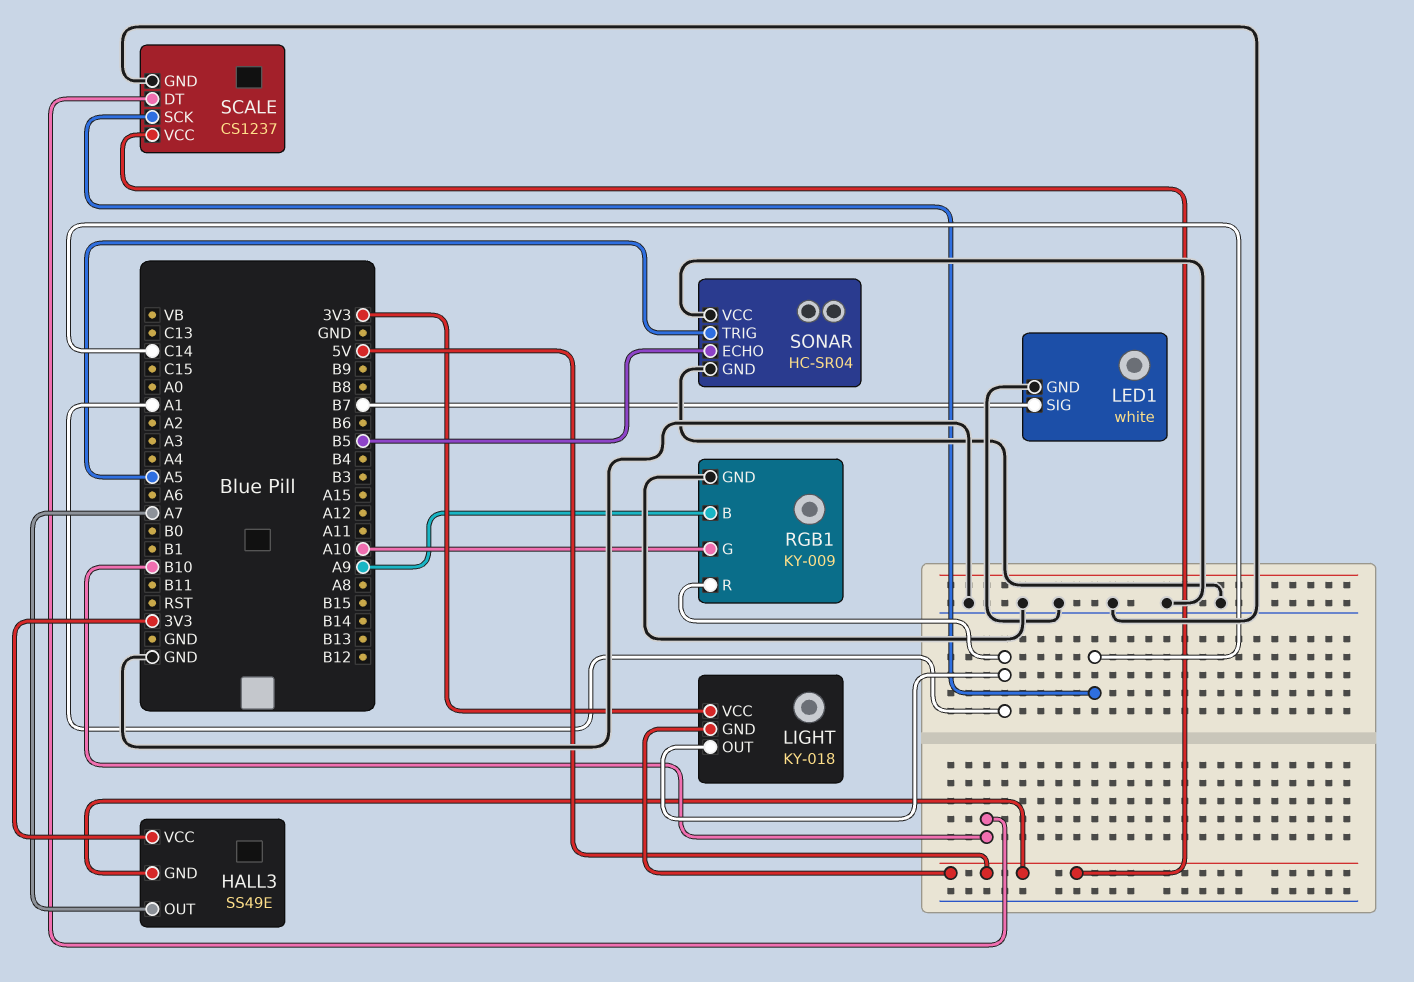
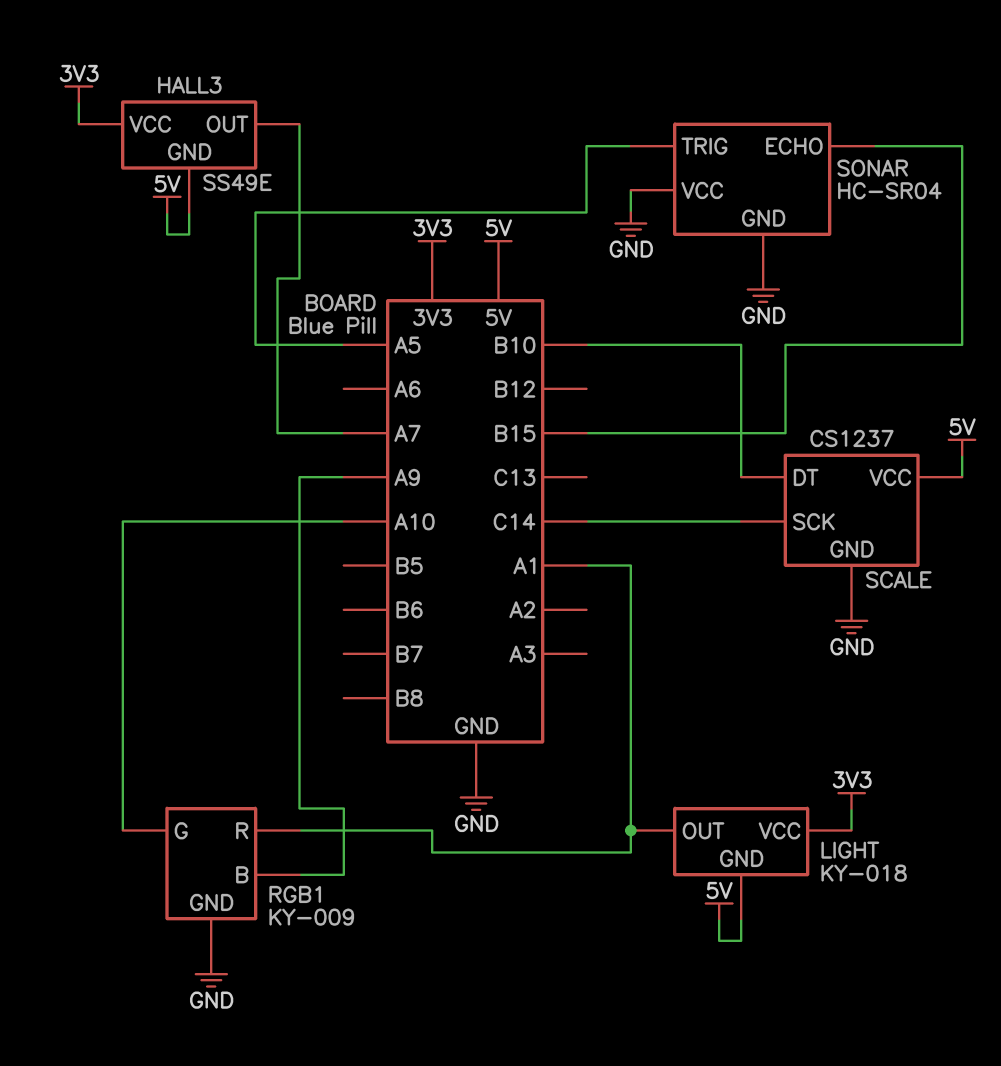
LED1: white -> none
LED1 pin GND: GND -> none
LED1 pin SIG: B7 -> none
SONAR pin ECHO: B5 -> B15

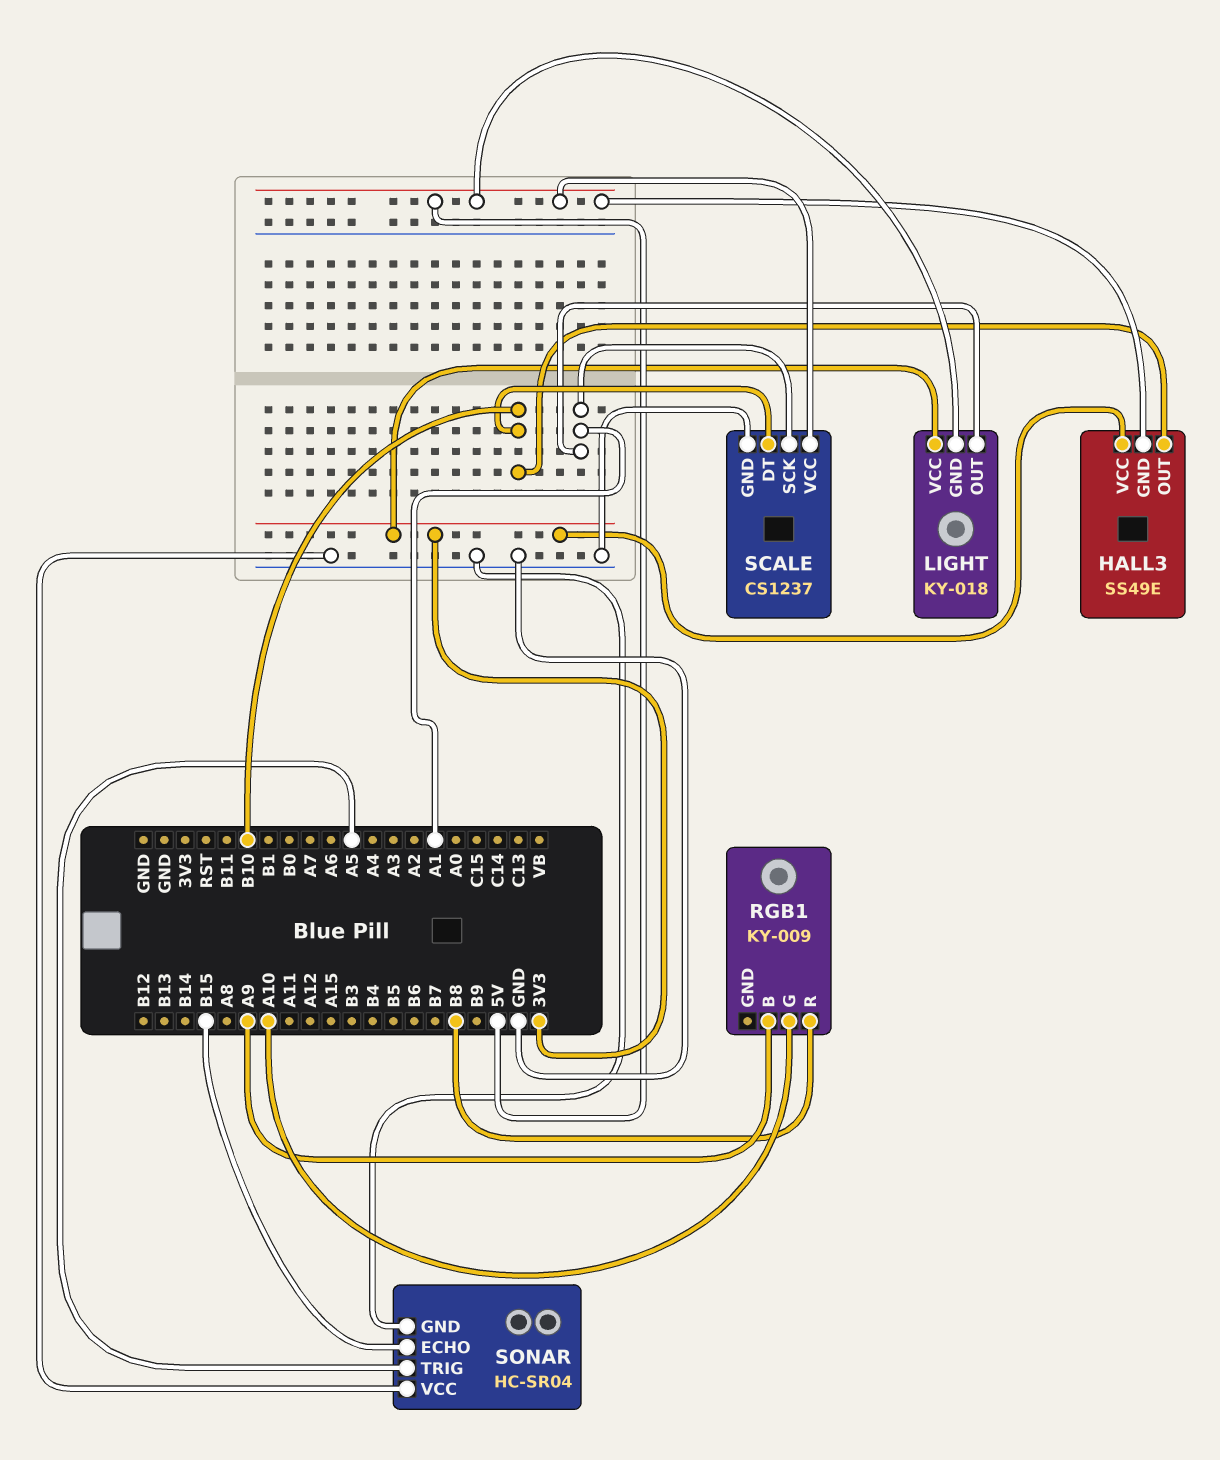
HALL3 pin OUT: A7 -> B10
RGB1 pin GND: GND -> none
RGB1 pin R: A1 -> B8
SCALE pin SCK: C14 -> A1

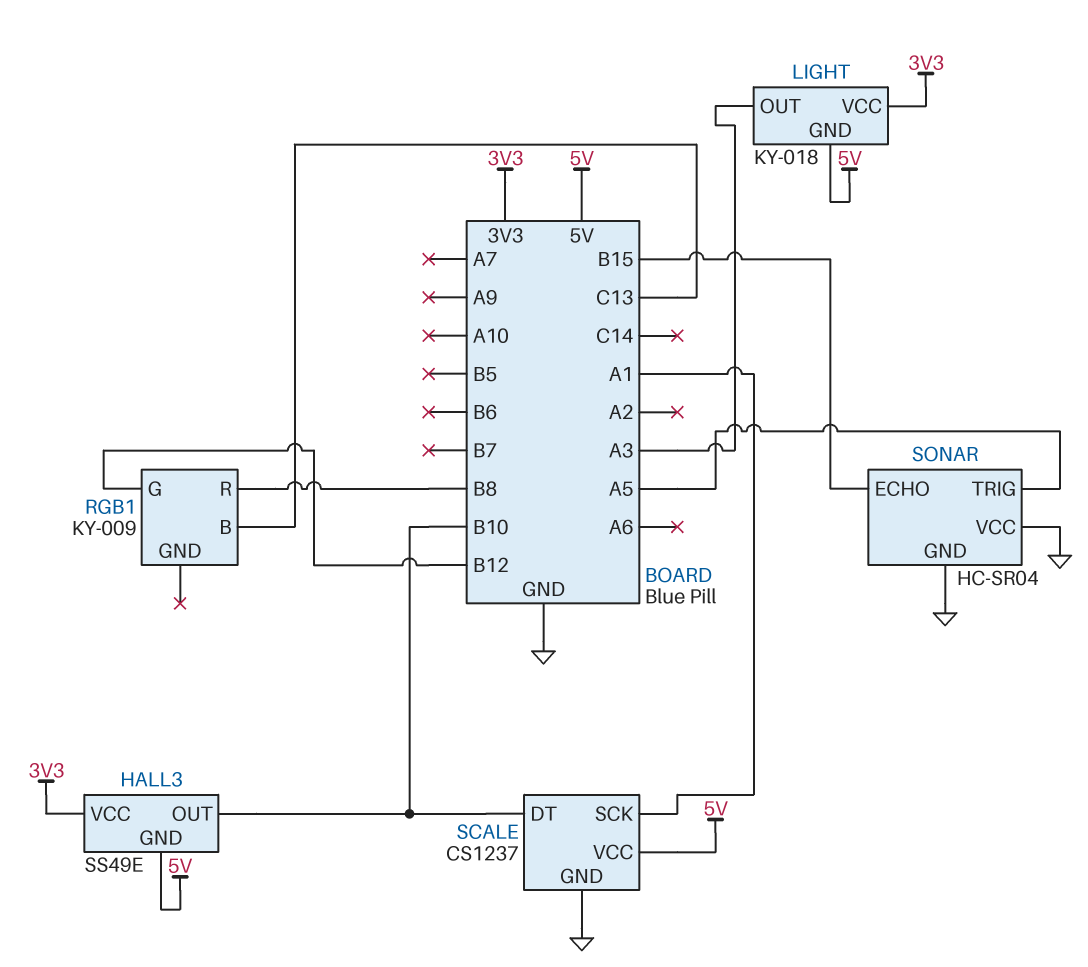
LIGHT pin OUT: A1 -> A3
RGB1 pin B: A9 -> C13
RGB1 pin G: A10 -> B12

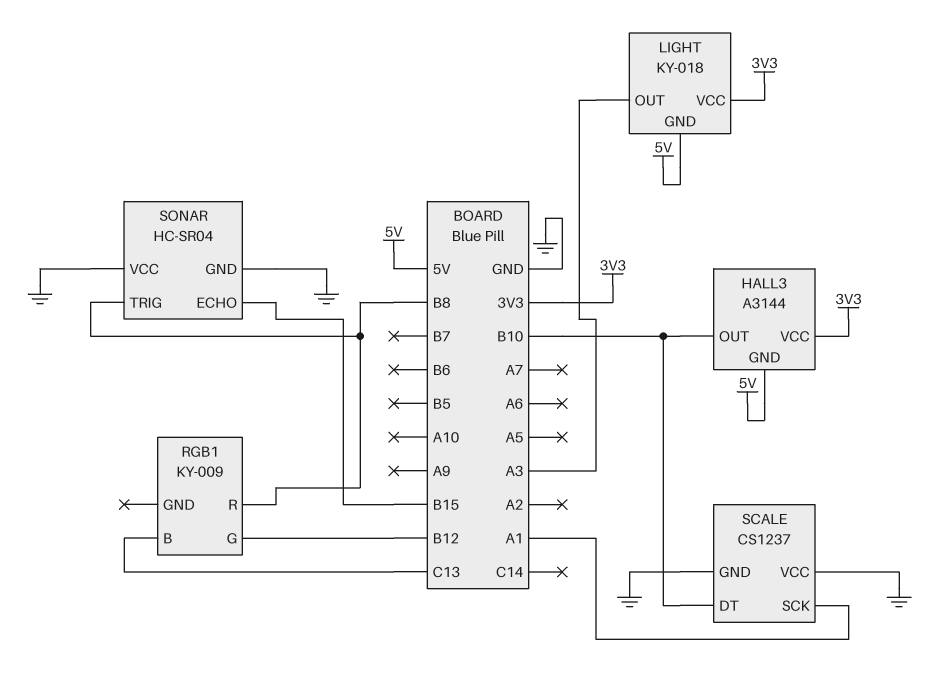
HALL3: SS49E -> A3144
SCALE pin VCC: 5V -> GND
SONAR pin TRIG: A5 -> B8

